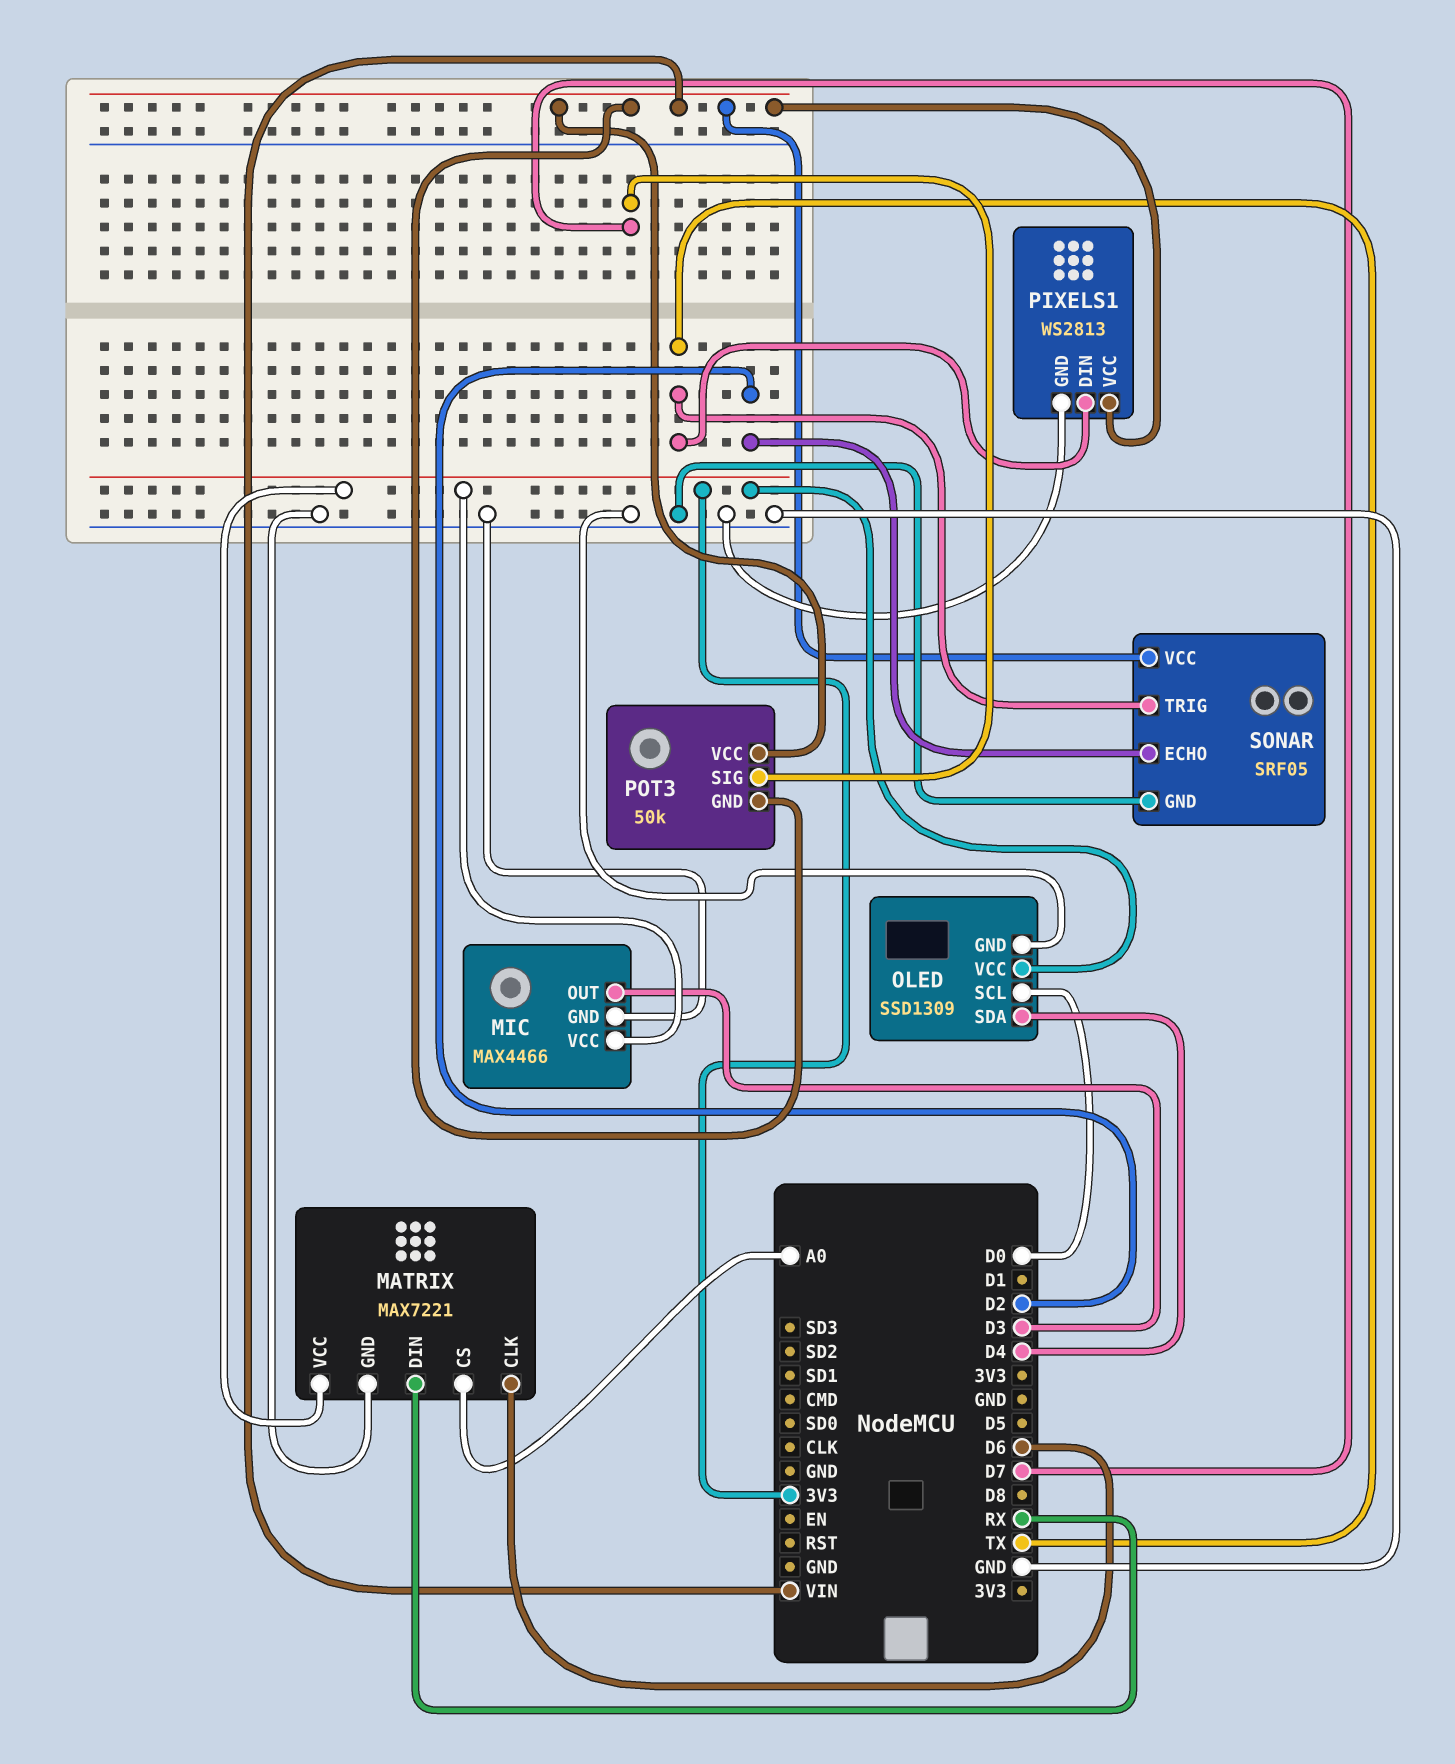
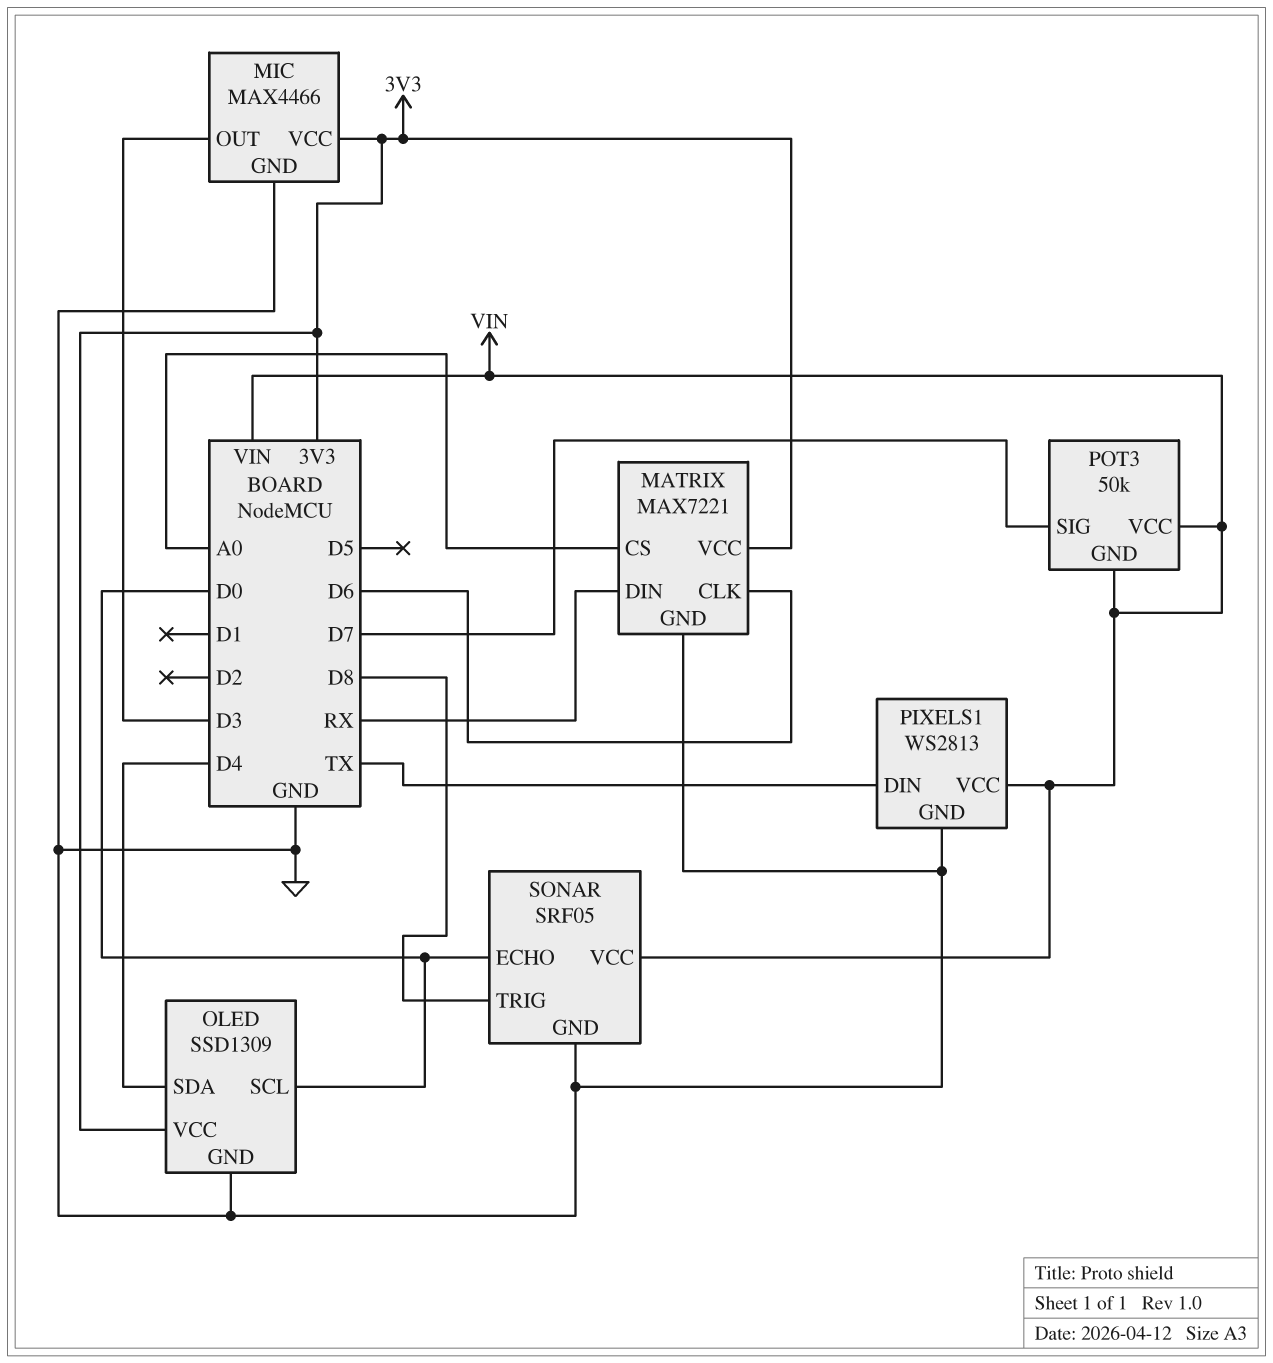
SONAR pin ECHO: D2 -> D0
SONAR pin TRIG: TX -> D8

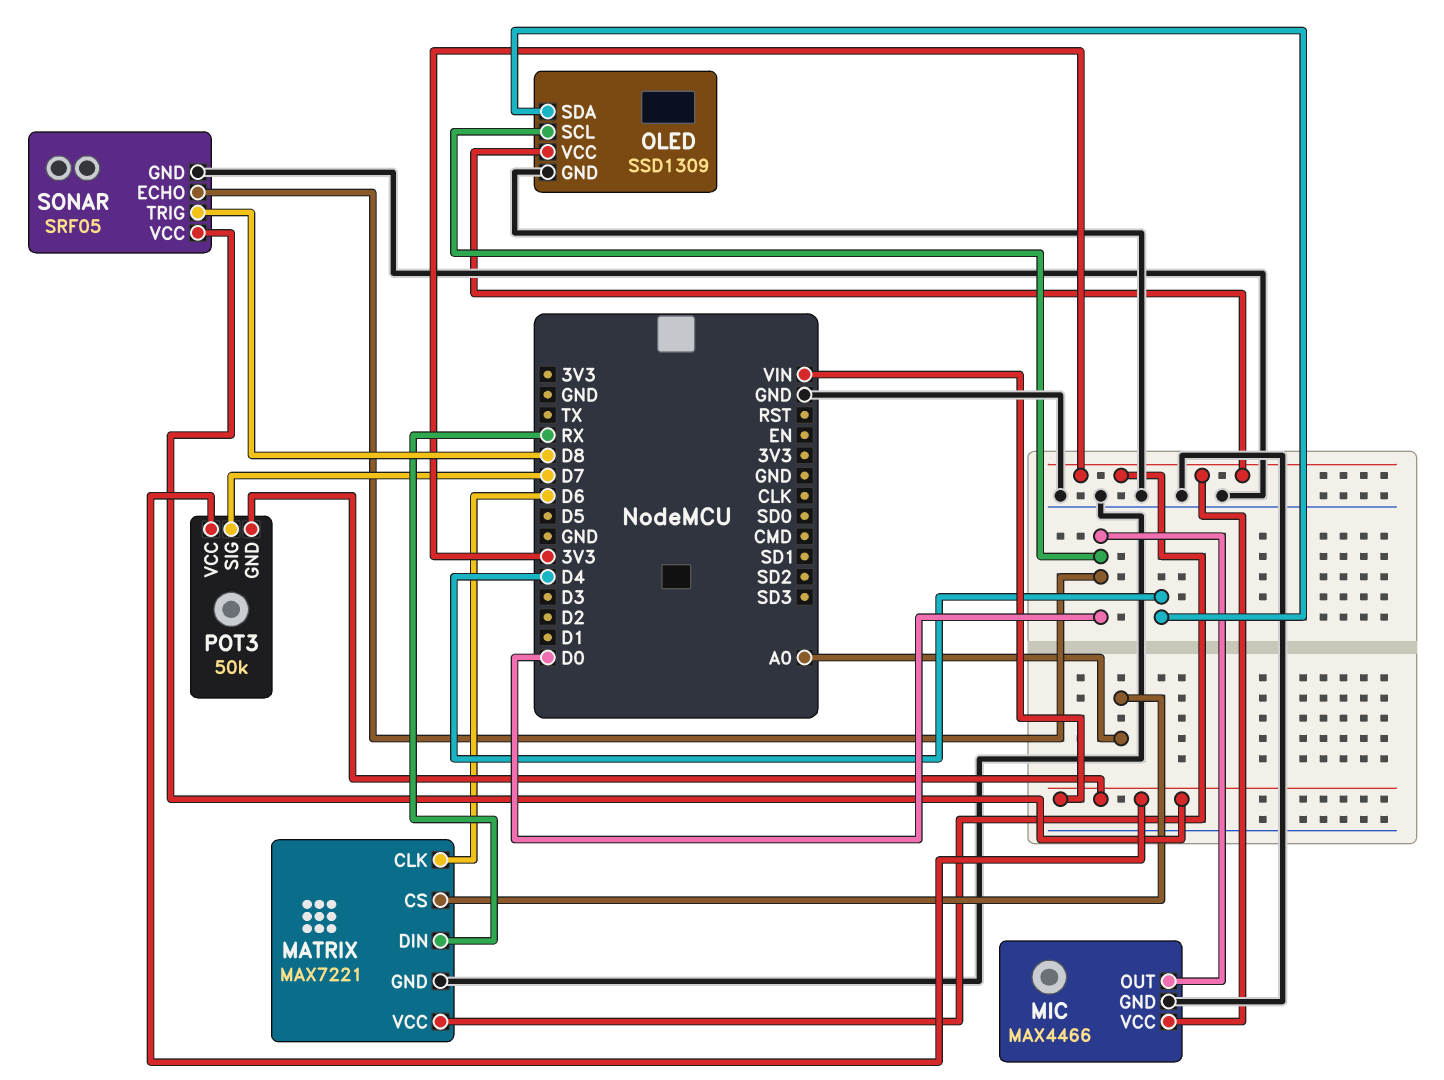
MIC pin OUT: D3 -> D0
PIXELS1: WS2813 -> none
PIXELS1 pin DIN: TX -> none
PIXELS1 pin GND: GND -> none
PIXELS1 pin VCC: VIN -> none

